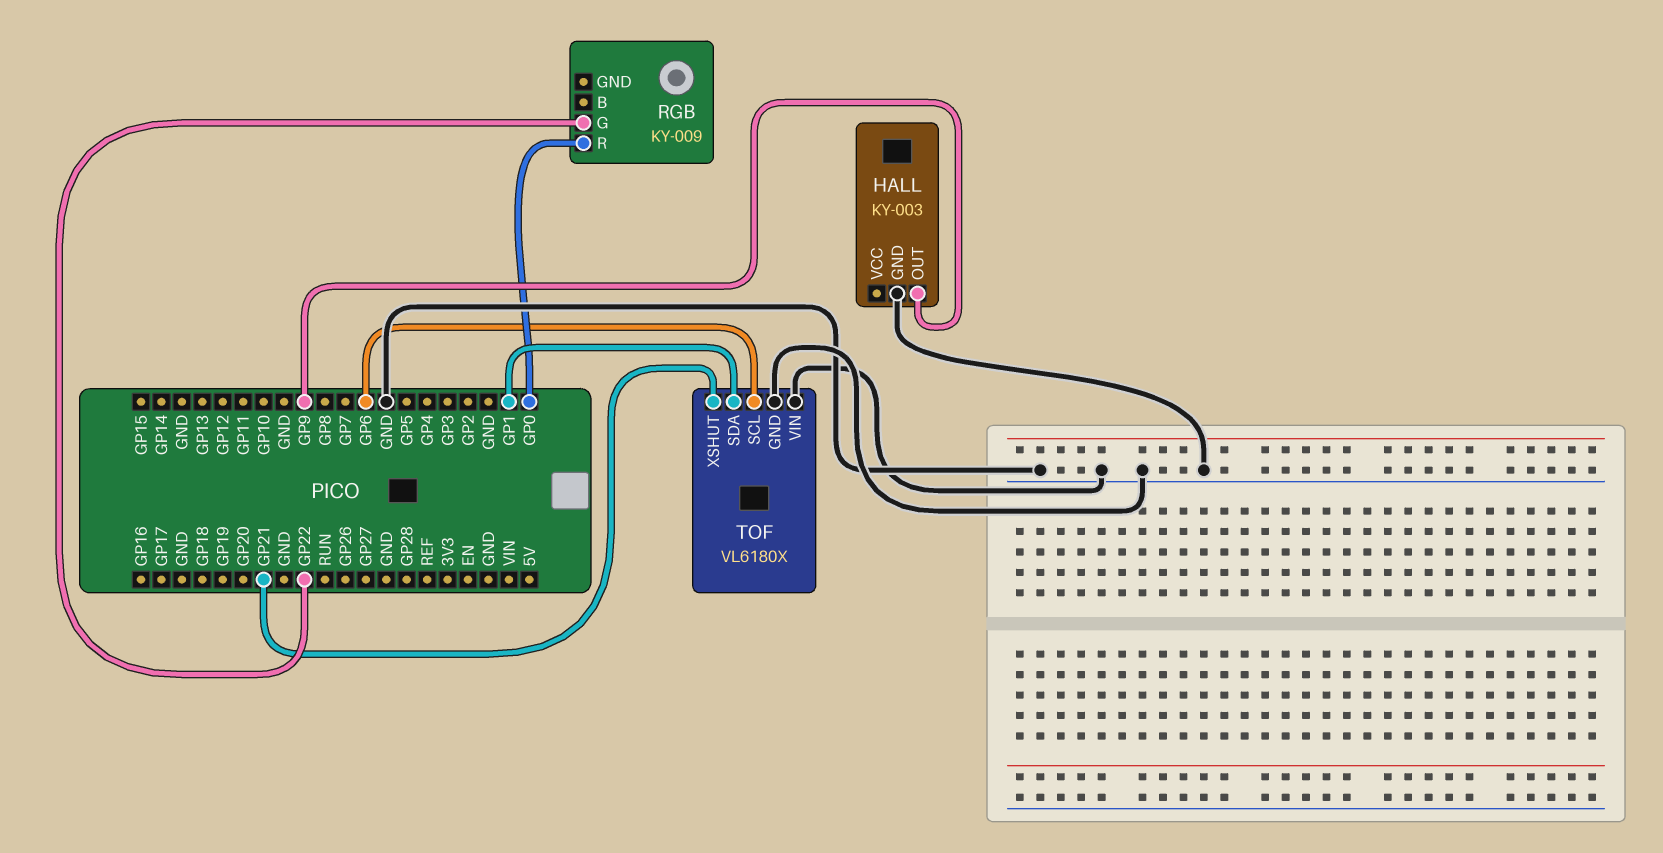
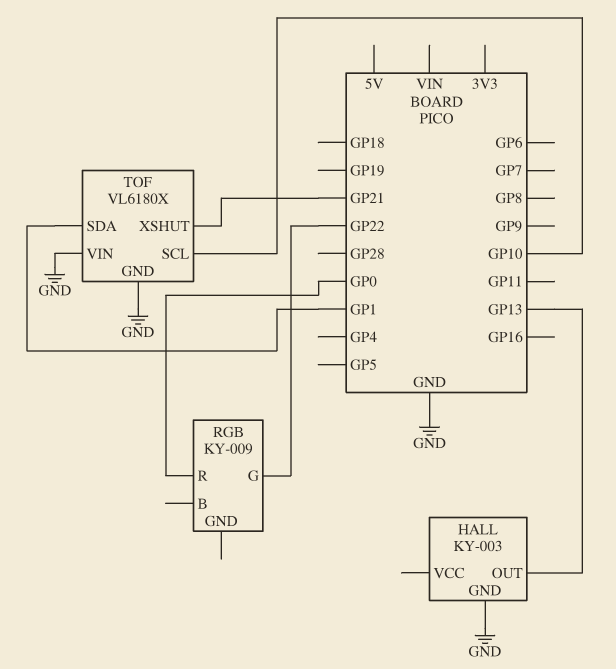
HALL pin OUT: GP9 -> GP13
TOF pin SCL: GP6 -> GP10

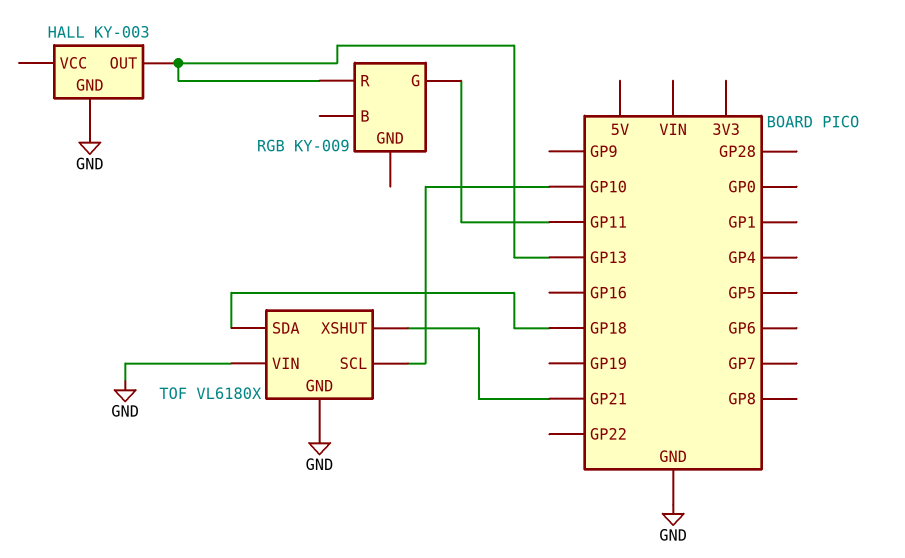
RGB pin G: GP22 -> GP11
RGB pin R: GP0 -> GP13
TOF pin SDA: GP1 -> GP18

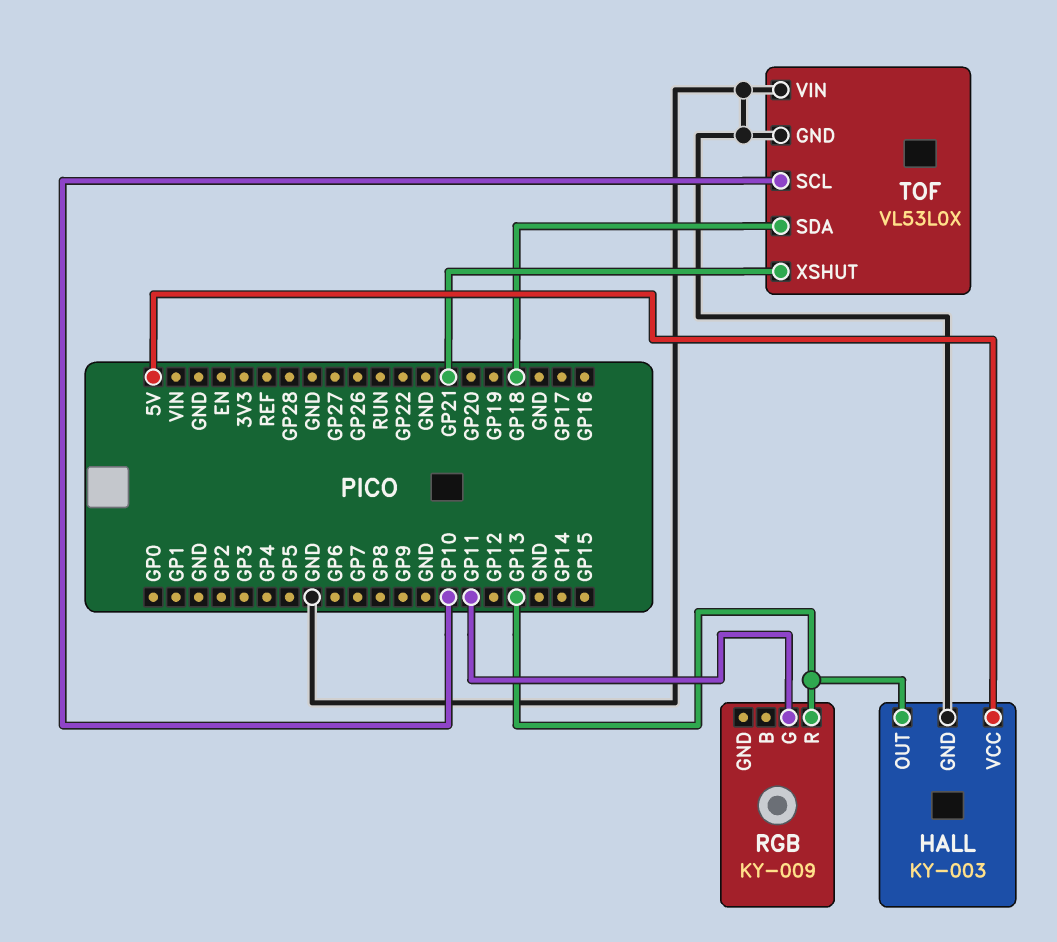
HALL pin VCC: none -> 5V
TOF: VL6180X -> VL53L0X

